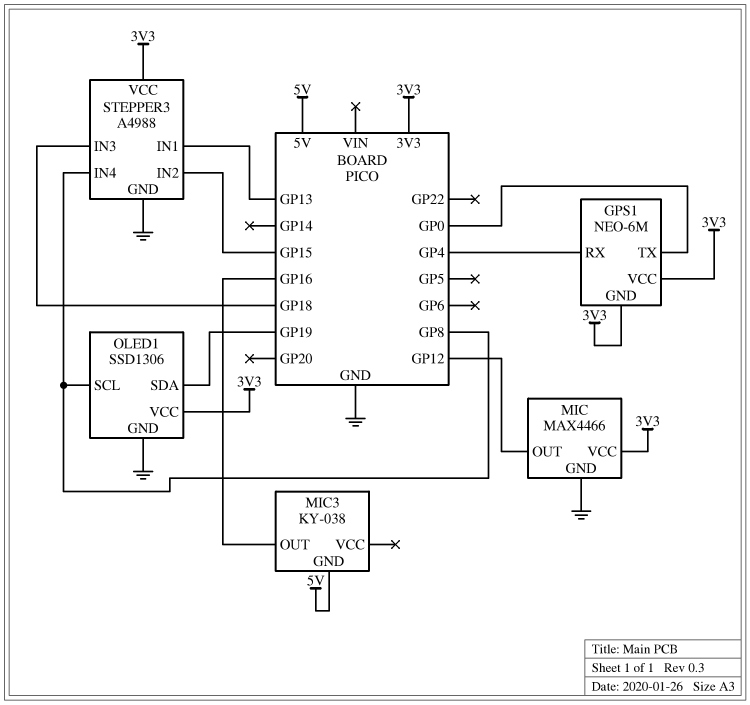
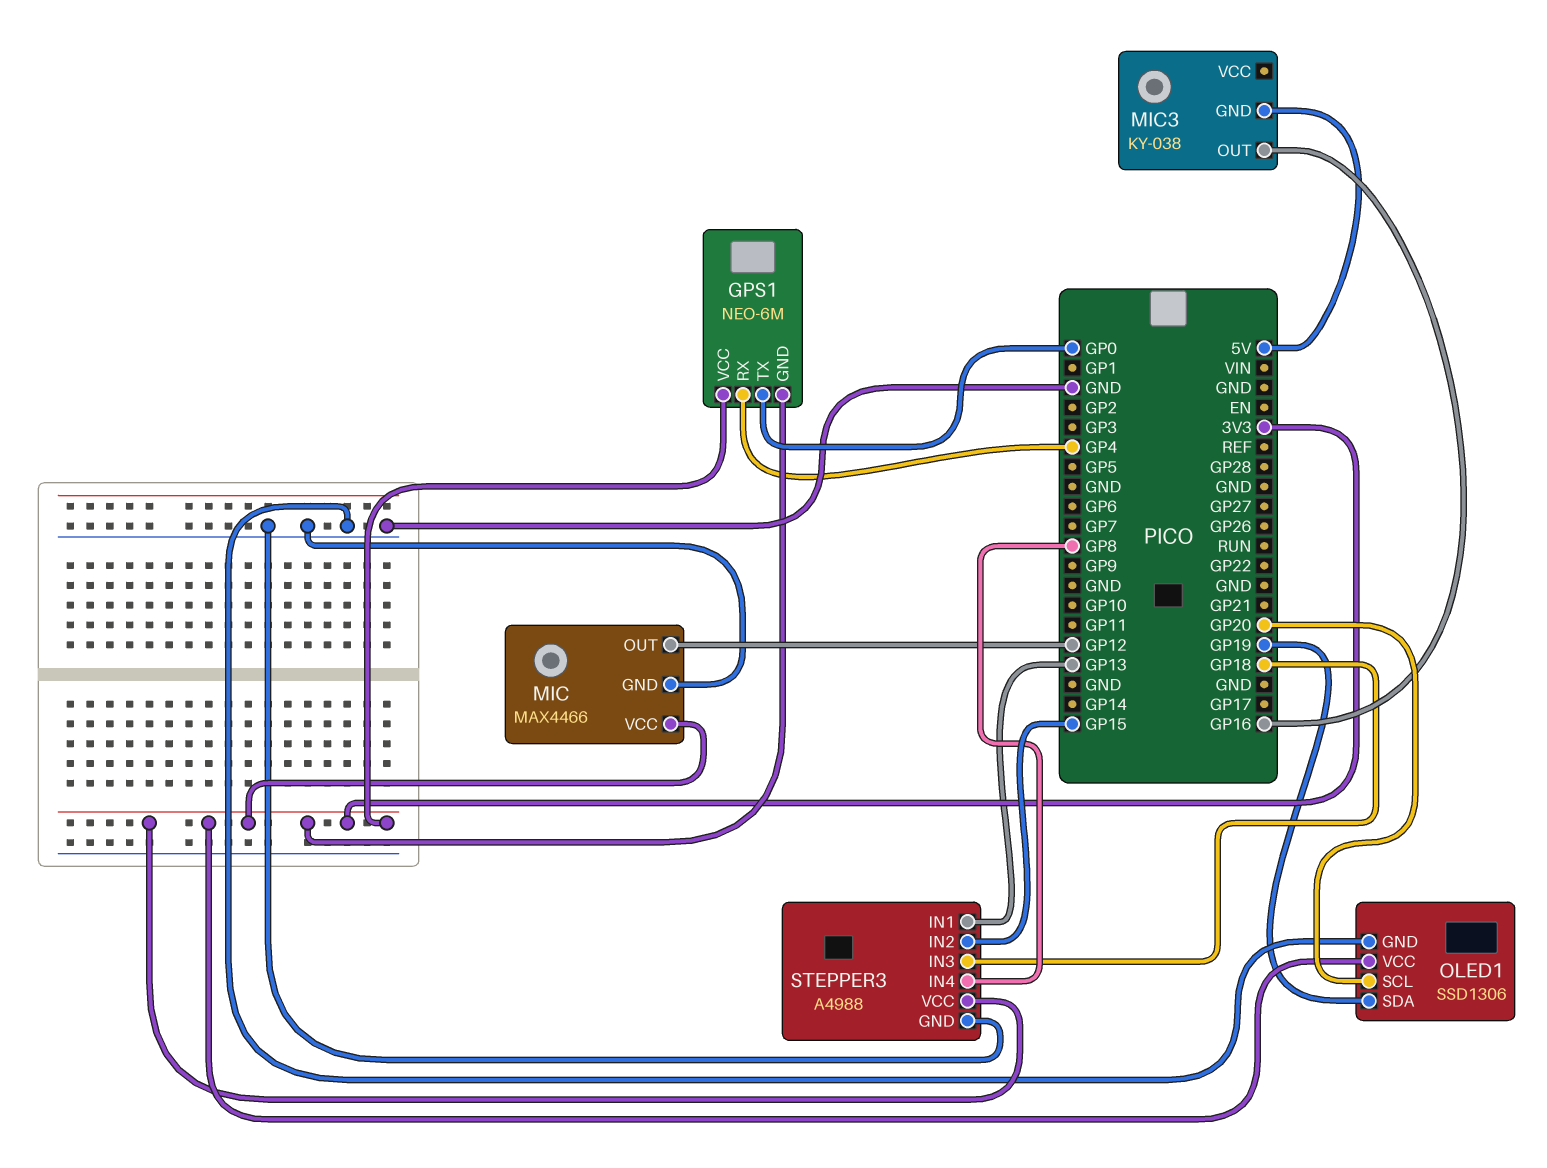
OLED1 pin SCL: GP8 -> GP20

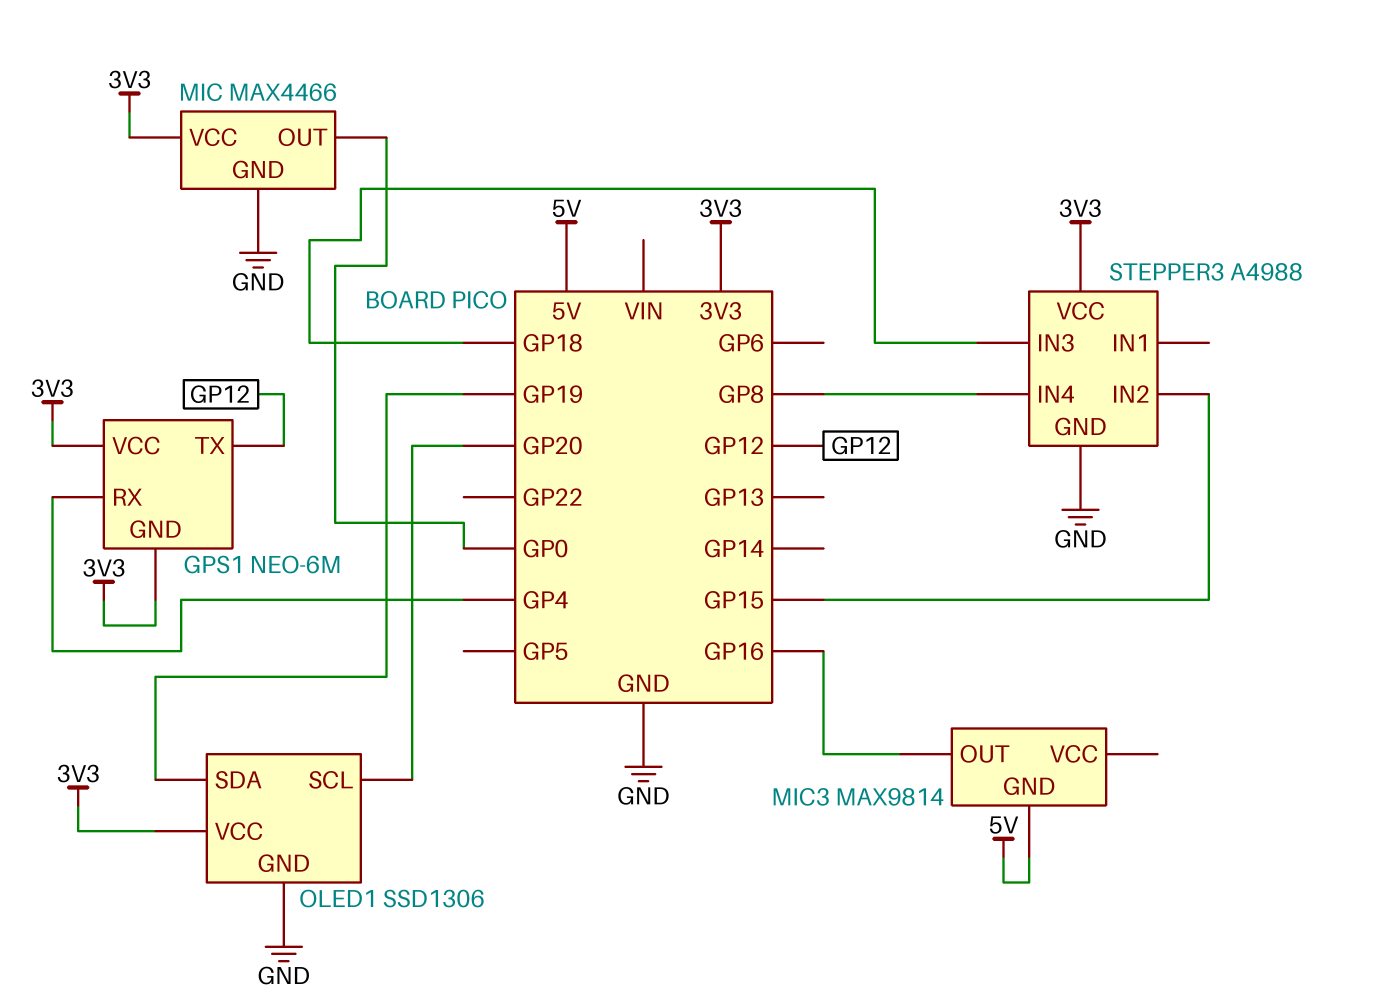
GPS1 pin TX: GP0 -> GP12
MIC pin OUT: GP12 -> GP0
MIC3: KY-038 -> MAX9814
STEPPER3 pin IN1: GP13 -> none

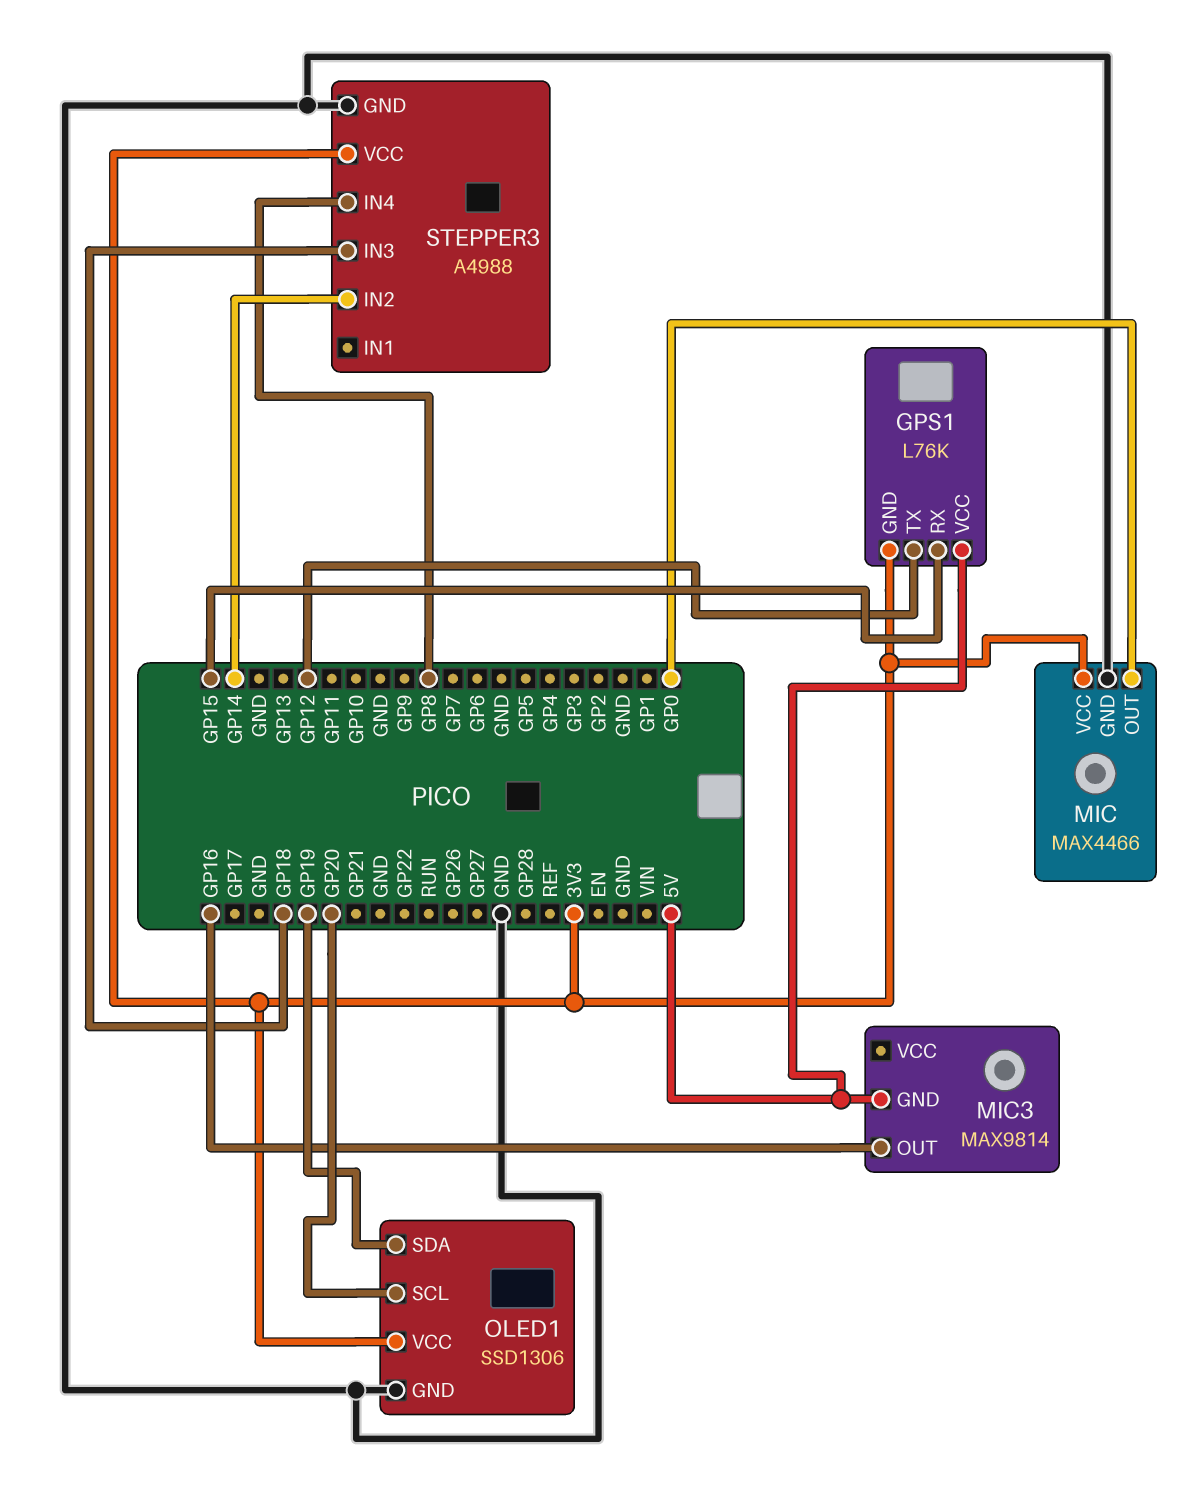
GPS1: NEO-6M -> L76K
GPS1 pin RX: GP4 -> GP15
GPS1 pin VCC: 3V3 -> 5V
STEPPER3 pin IN2: GP15 -> GP14

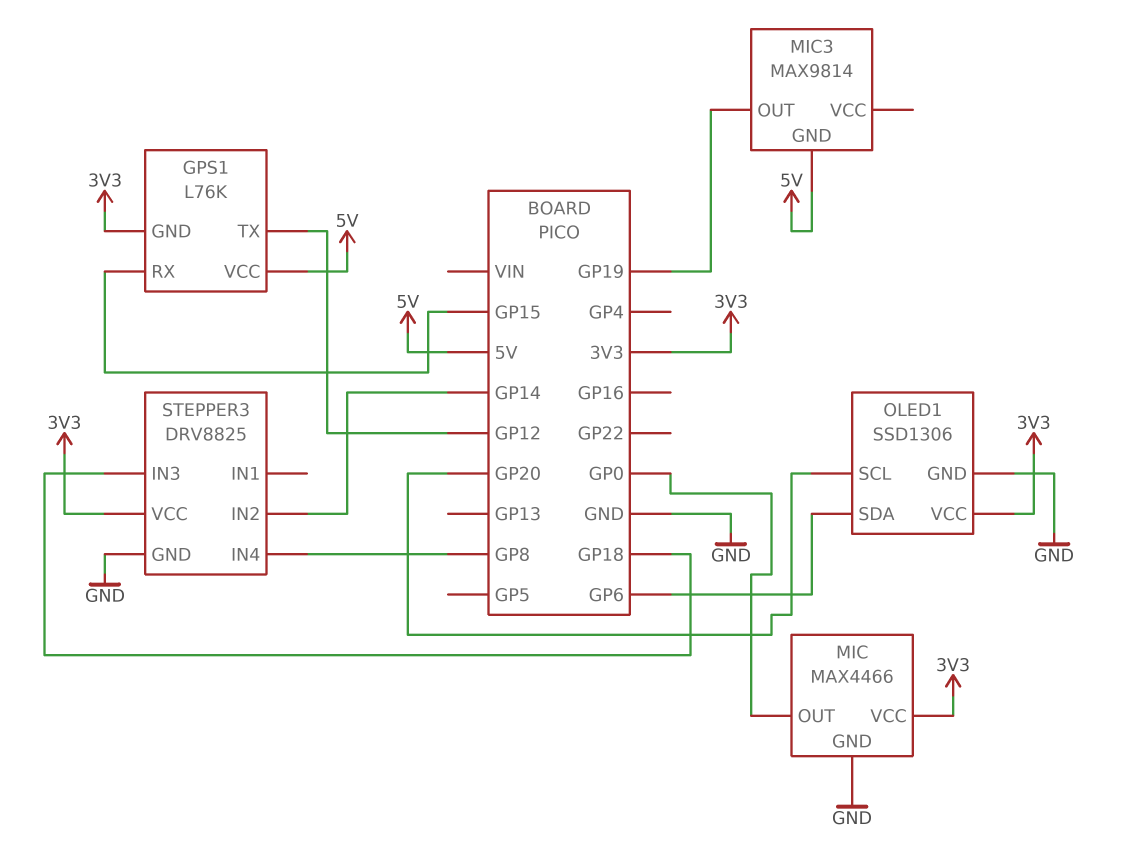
MIC3 pin OUT: GP16 -> GP19
OLED1 pin SDA: GP19 -> GP6
STEPPER3: A4988 -> DRV8825

